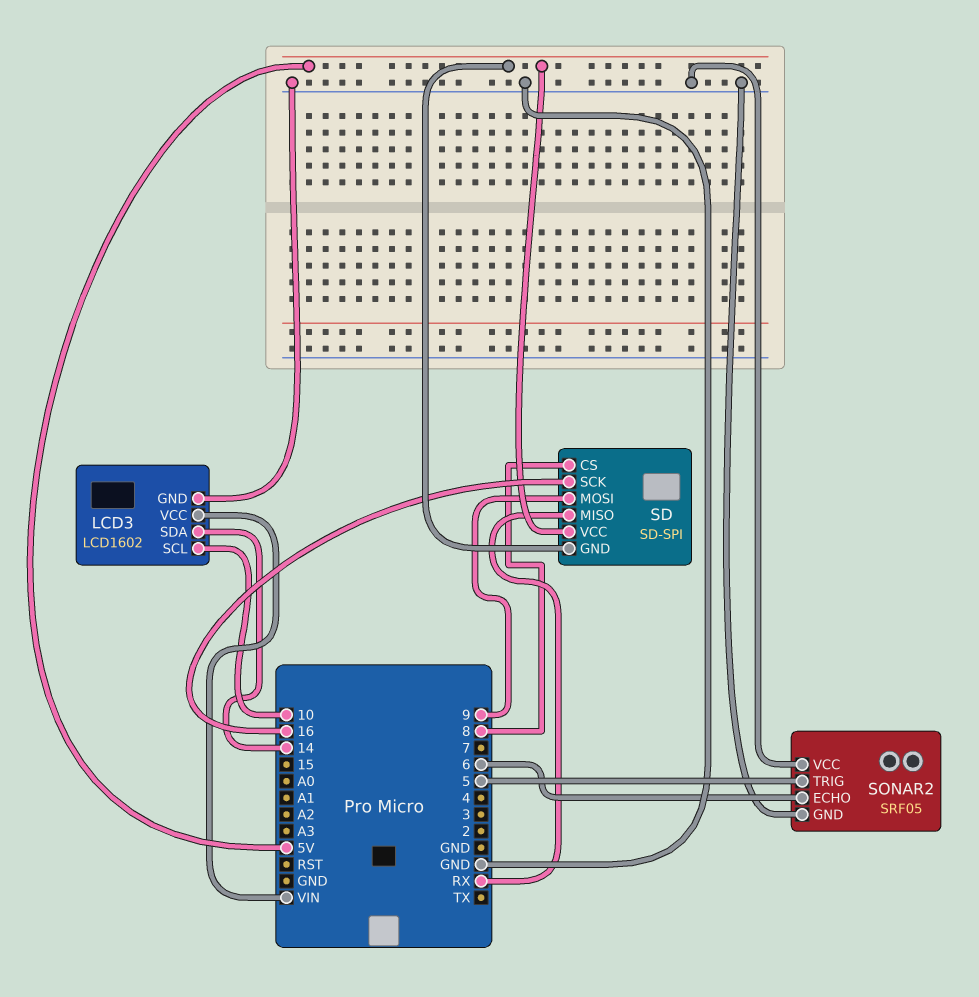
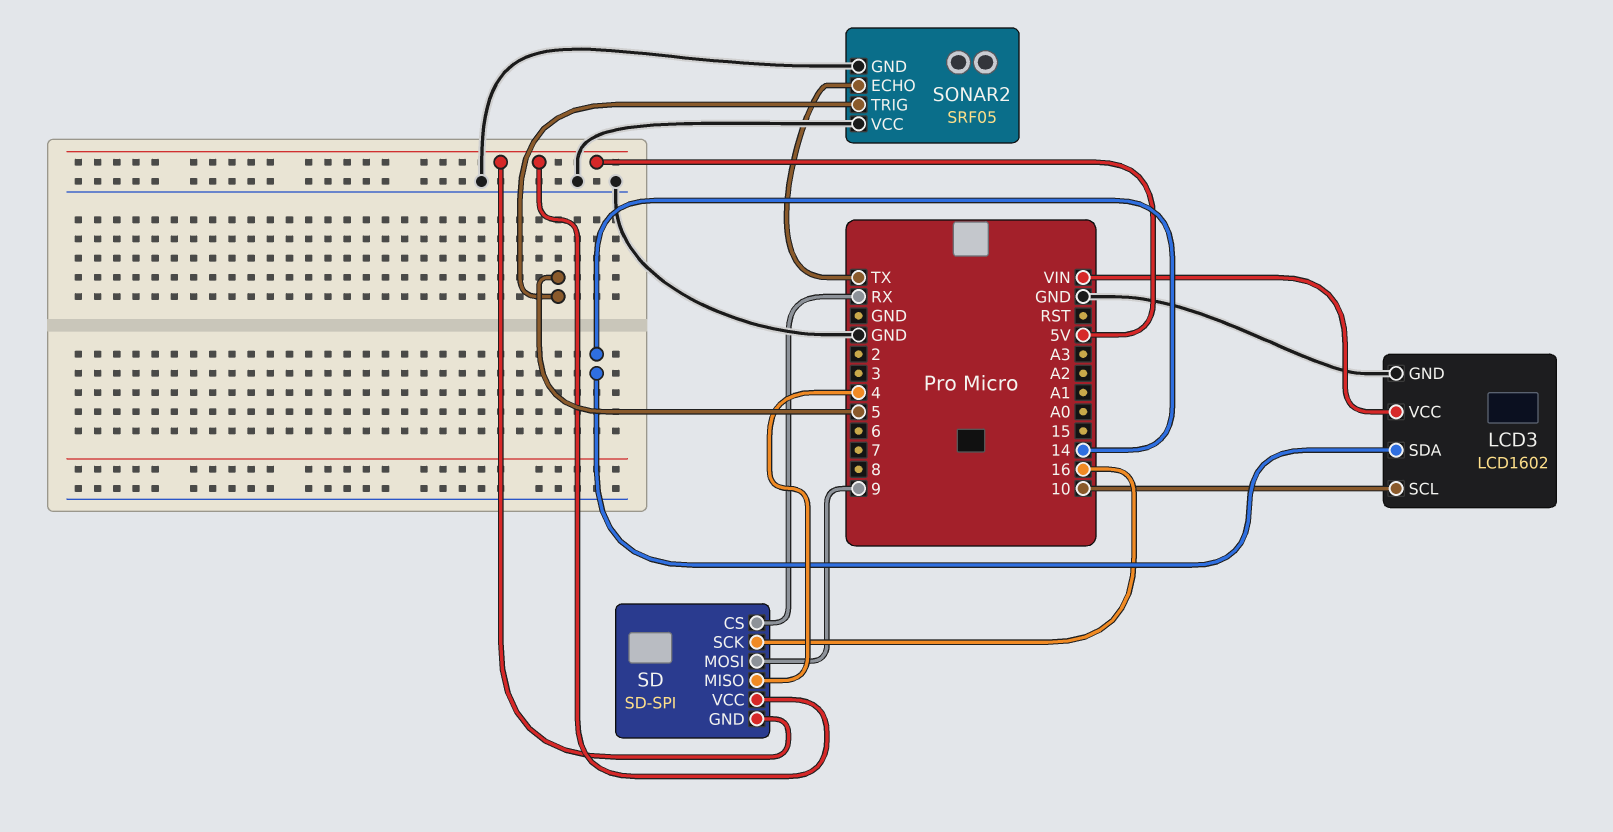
SD pin CS: 8 -> RX
SD pin MISO: RX -> 4
SONAR2 pin ECHO: 6 -> TX

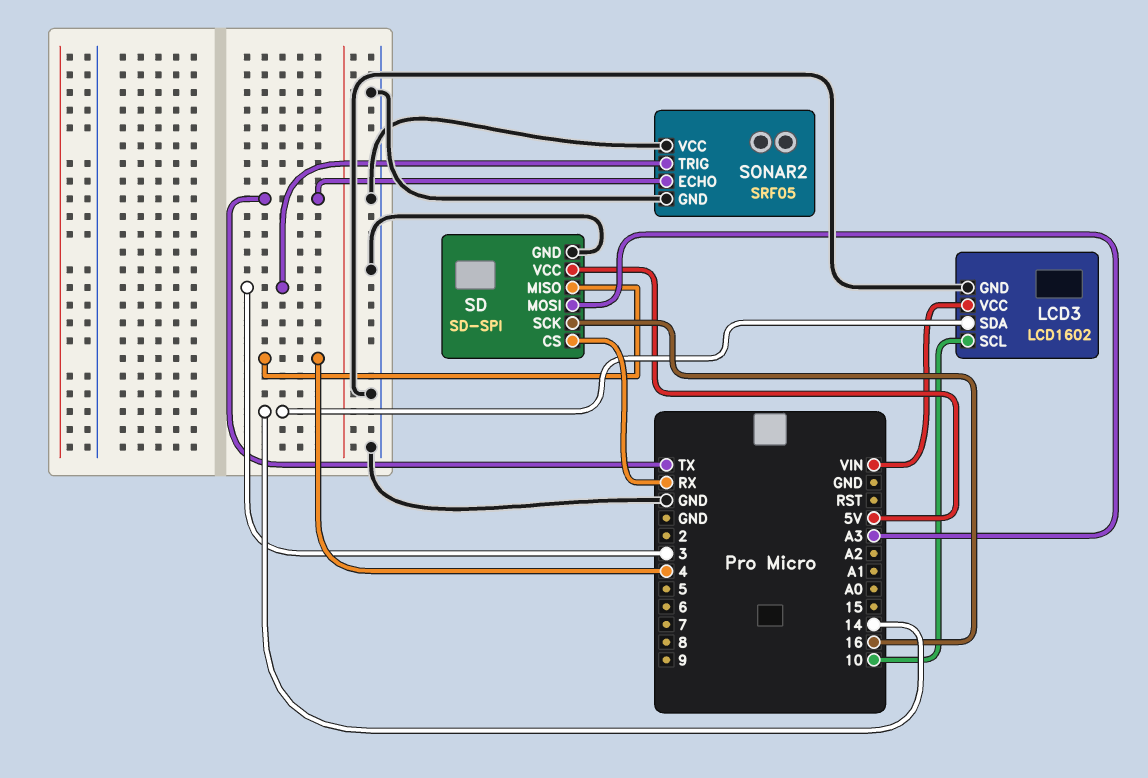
SD pin GND: 5V -> GND
SD pin MOSI: 9 -> A3
SONAR2 pin TRIG: 5 -> 3

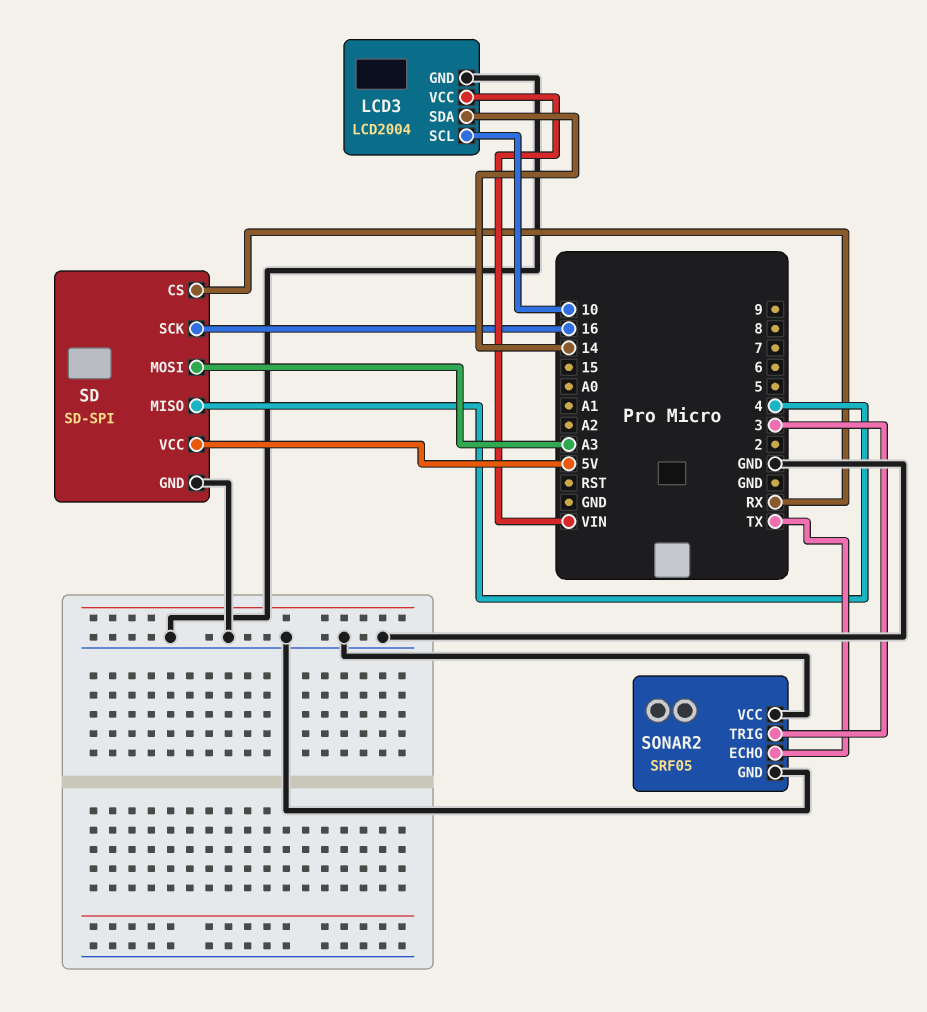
LCD3: LCD1602 -> LCD2004

